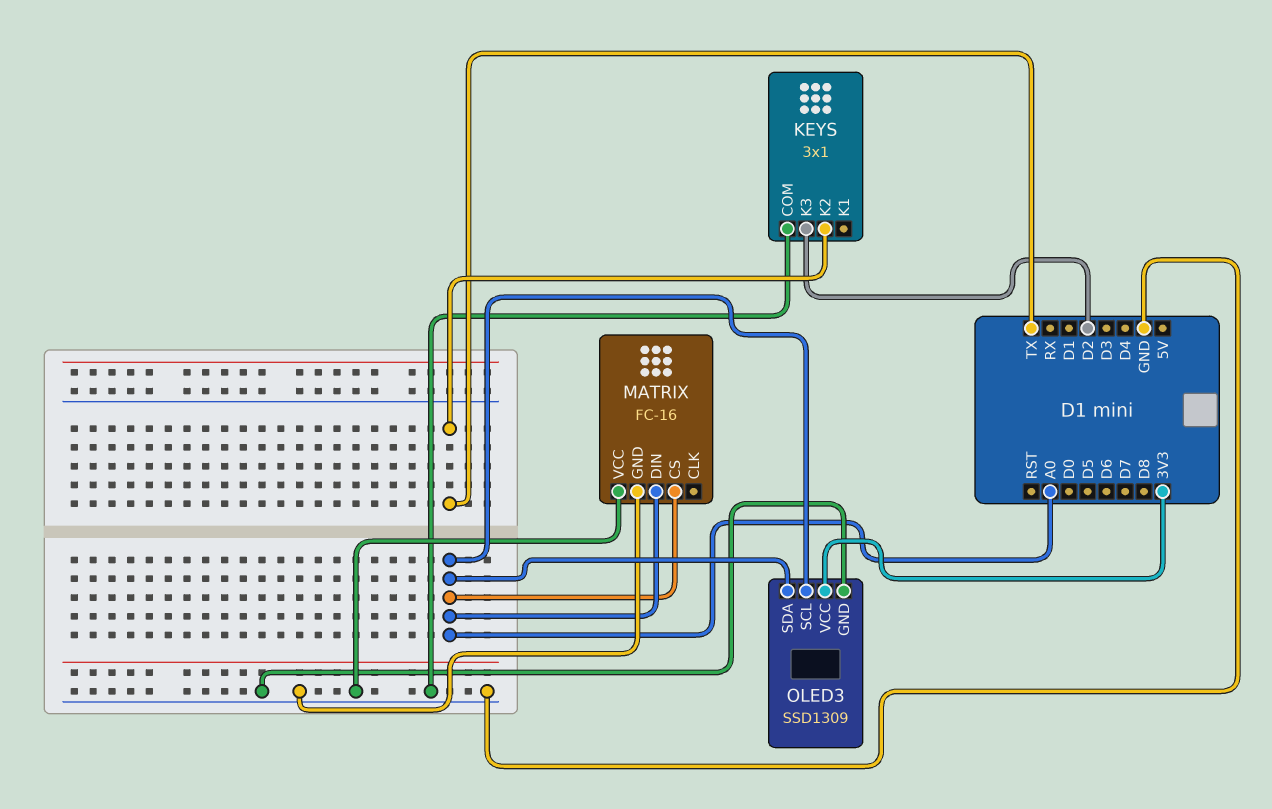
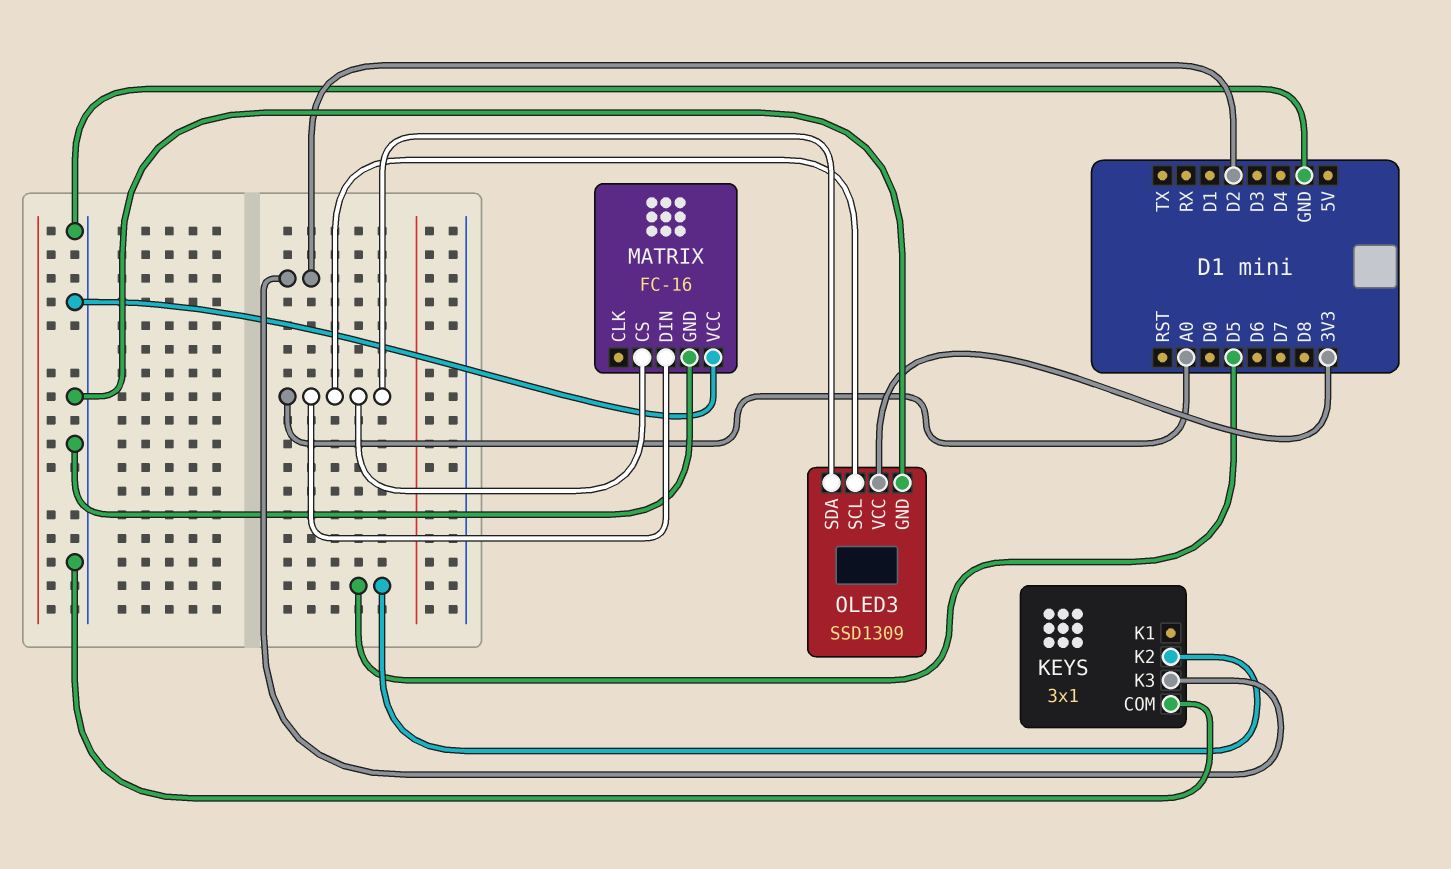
KEYS pin K2: TX -> D5

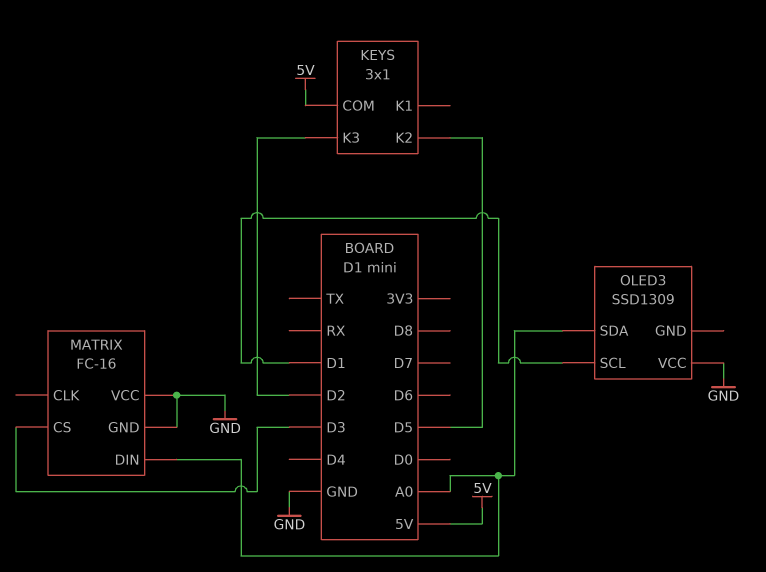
KEYS pin COM: GND -> 5V
MATRIX pin CS: A0 -> D3
OLED3 pin GND: GND -> none
OLED3 pin SCL: A0 -> D1
OLED3 pin VCC: 3V3 -> GND

